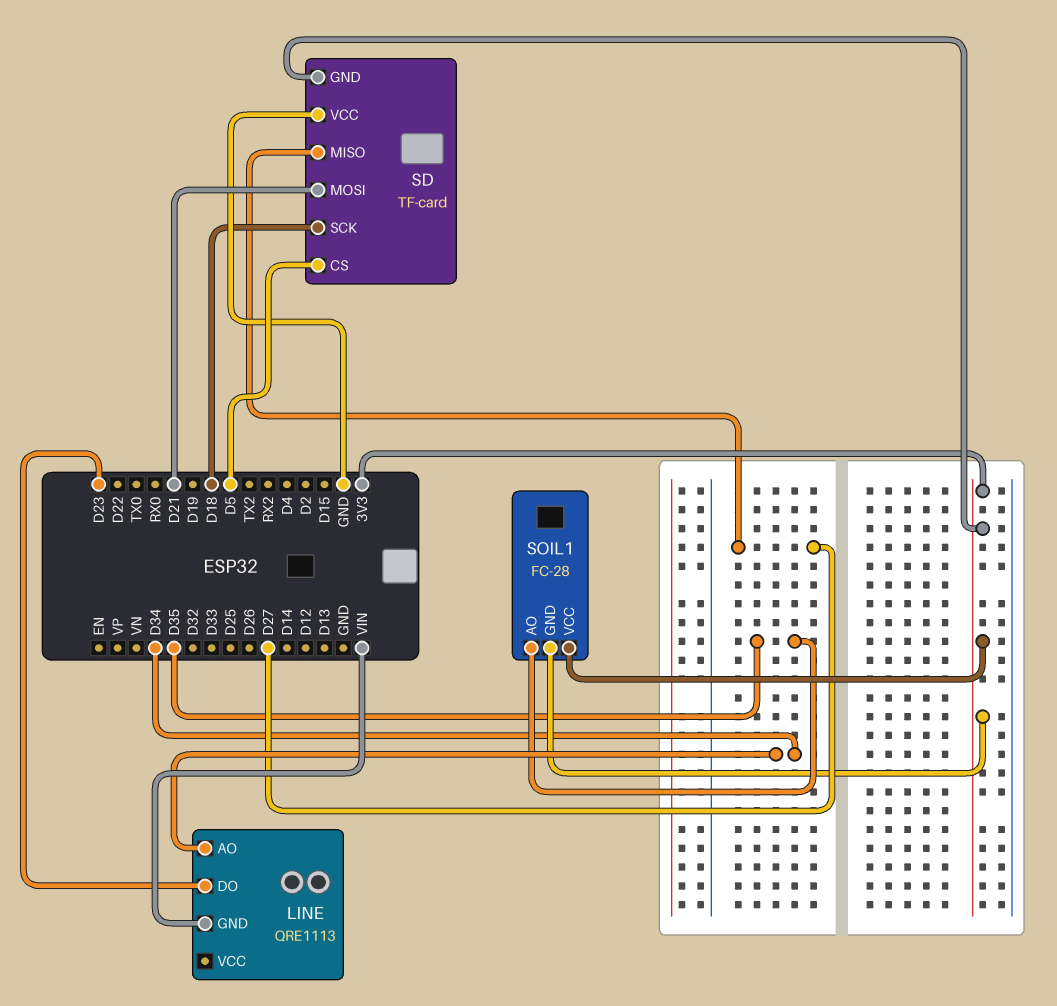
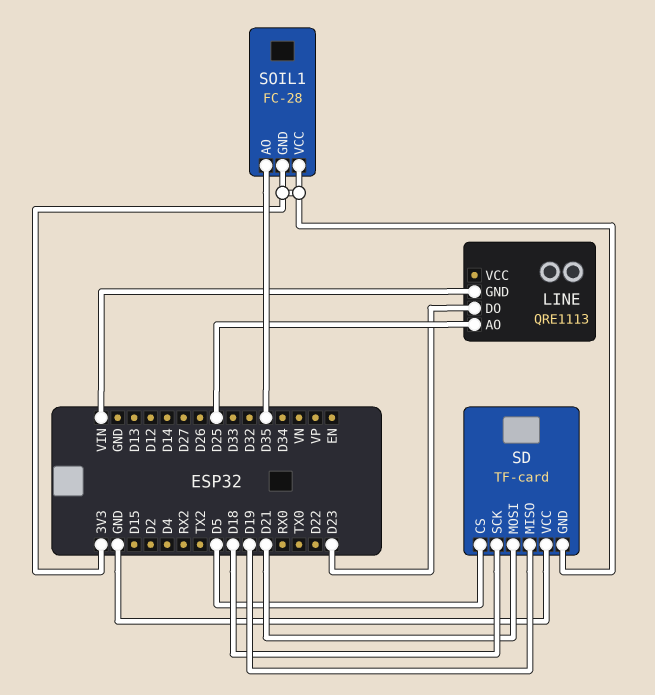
LINE pin AO: D34 -> D25
SD pin MISO: D27 -> D19

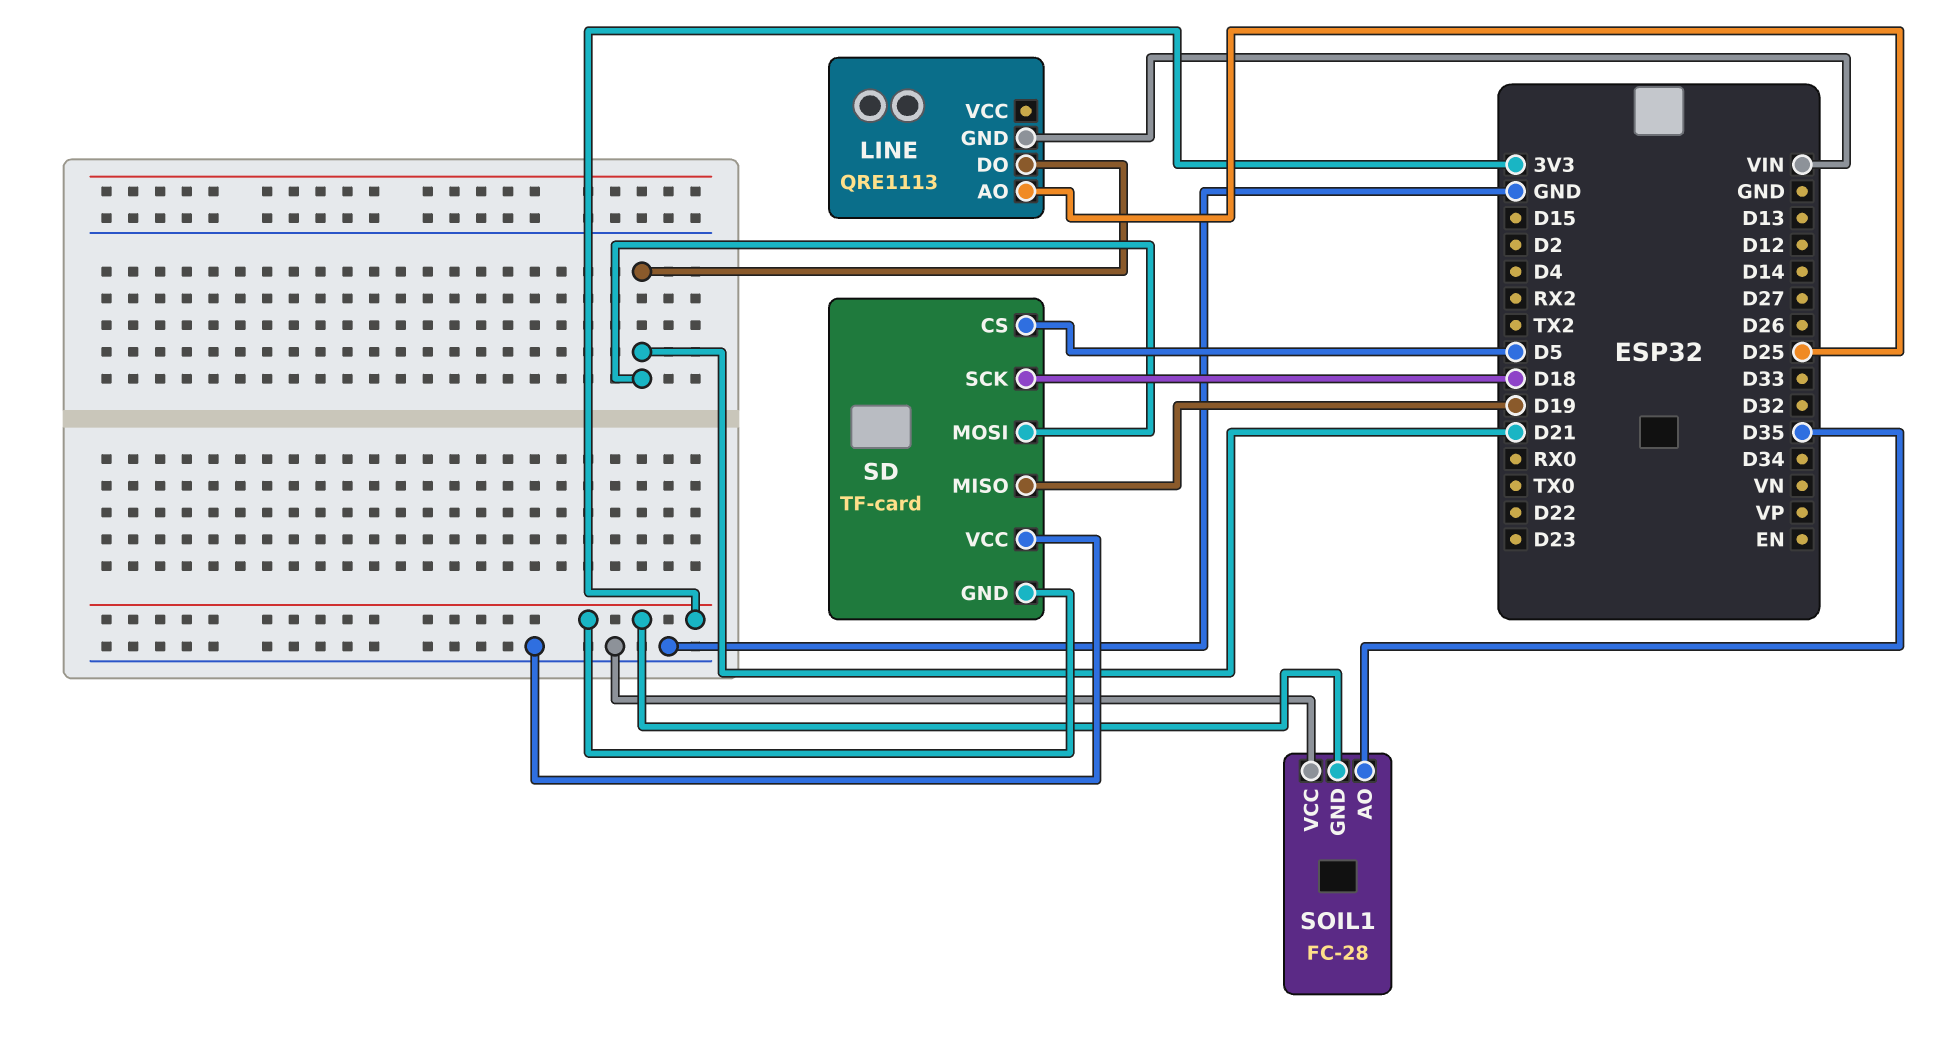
LINE pin DO: D23 -> D21
SOIL1 pin VCC: 3V3 -> GND

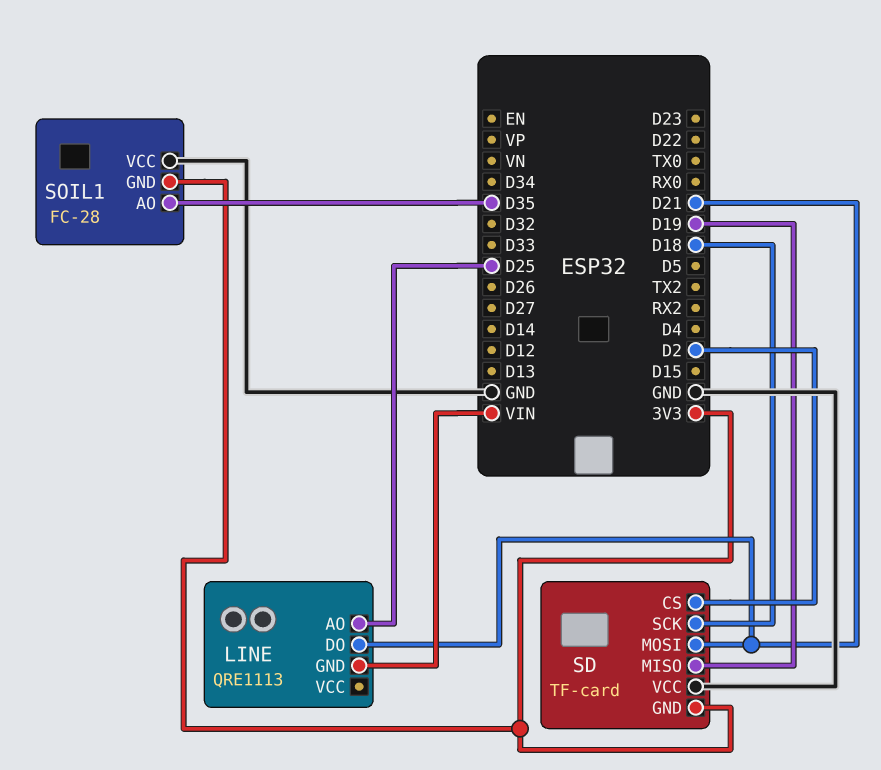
SD pin CS: D5 -> D2

